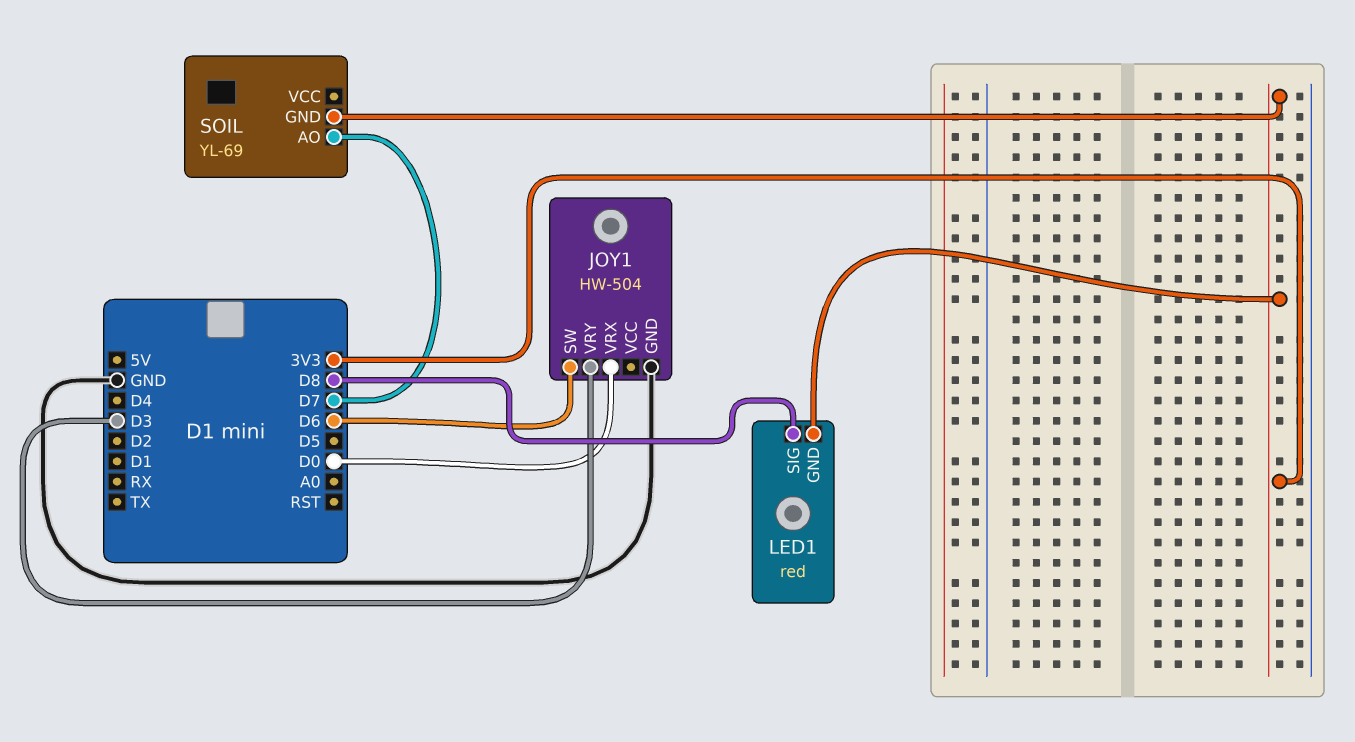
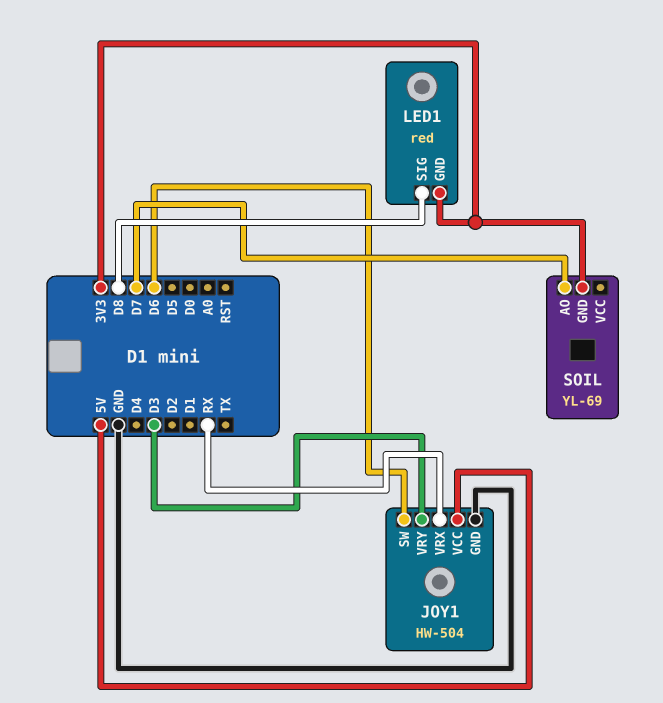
JOY1 pin VCC: none -> 5V
JOY1 pin VRX: D0 -> RX

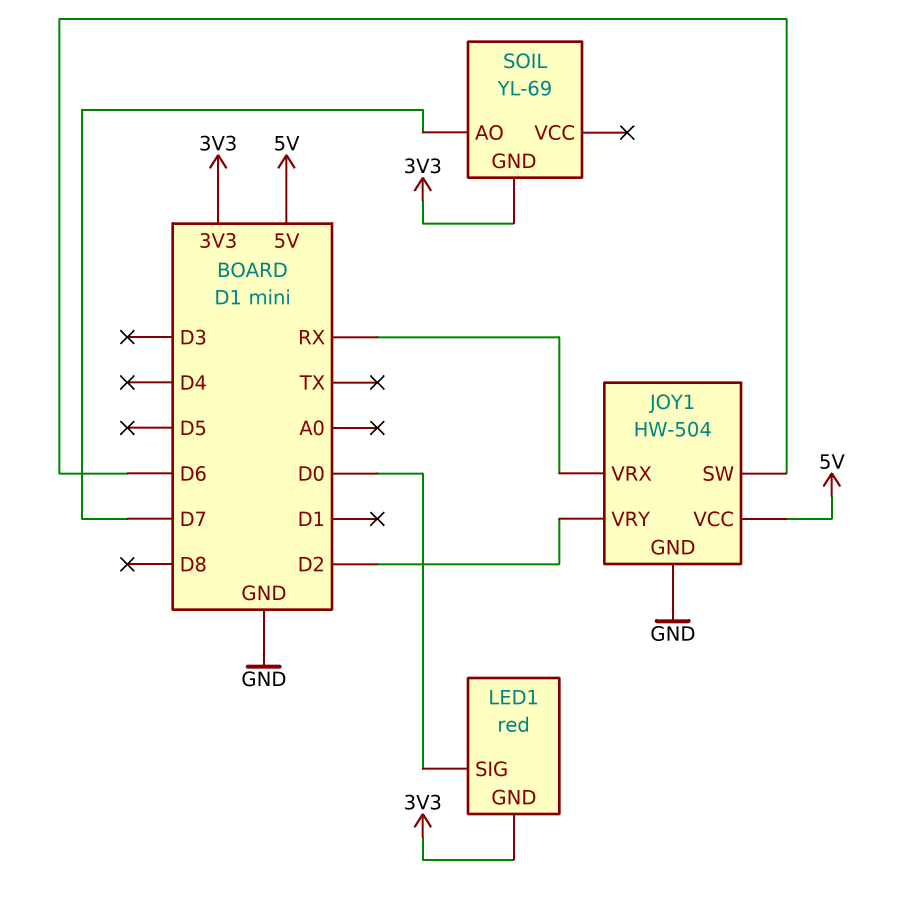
JOY1 pin VRY: D3 -> D2
LED1 pin SIG: D8 -> D0

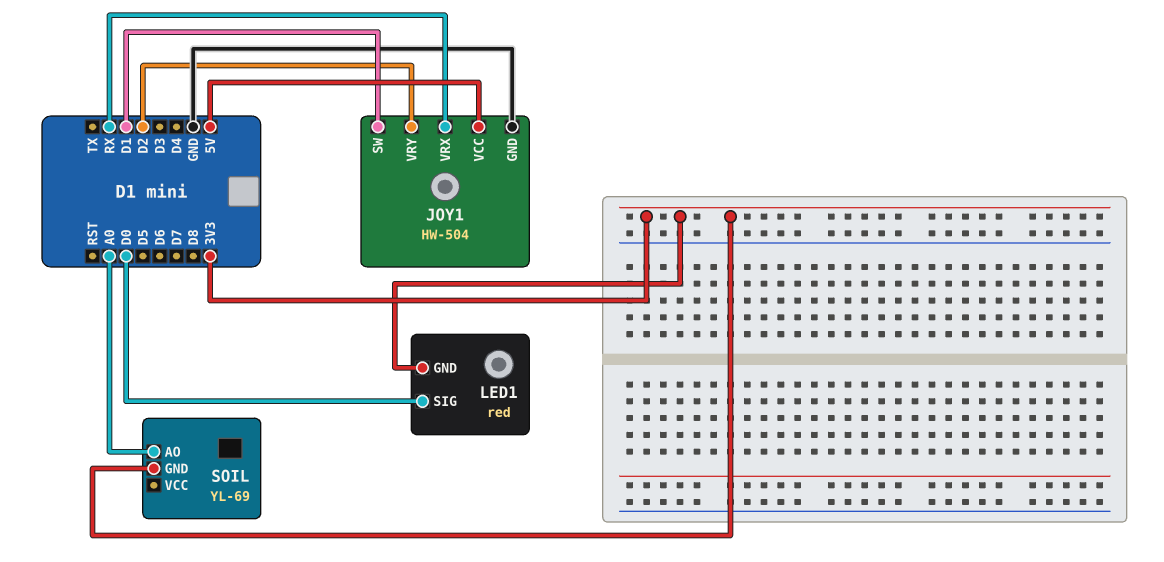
JOY1 pin SW: D6 -> D1
SOIL pin AO: D7 -> A0

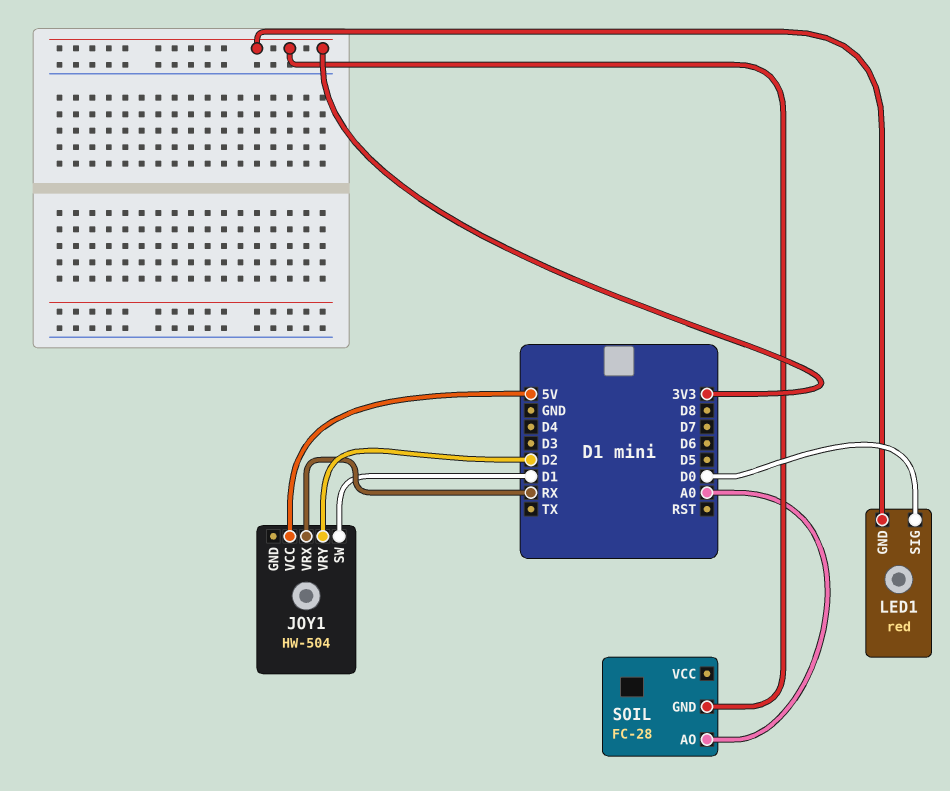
JOY1 pin GND: GND -> none
SOIL: YL-69 -> FC-28

